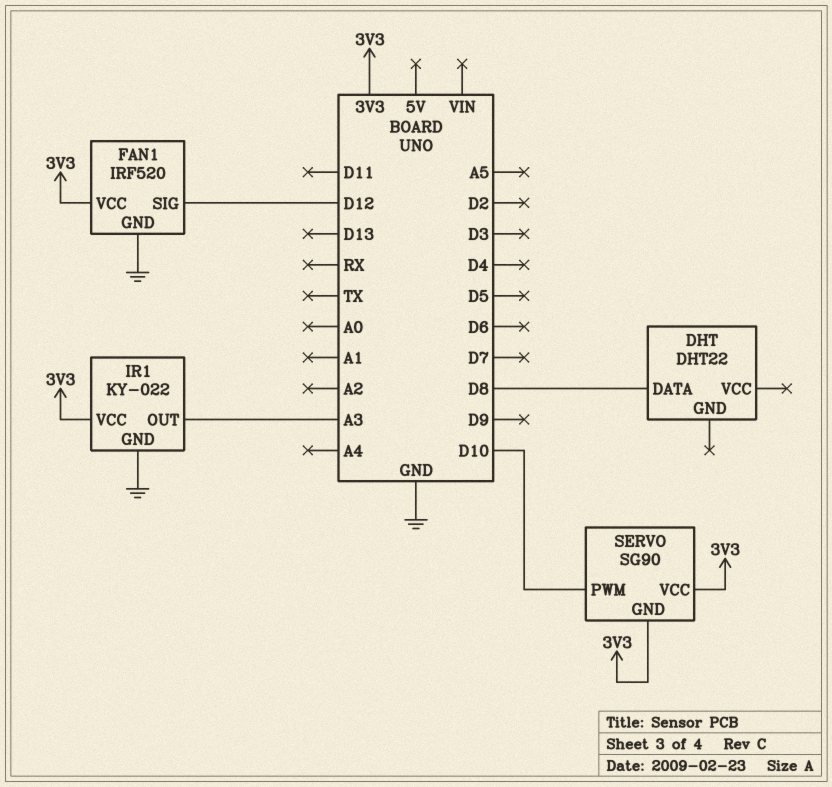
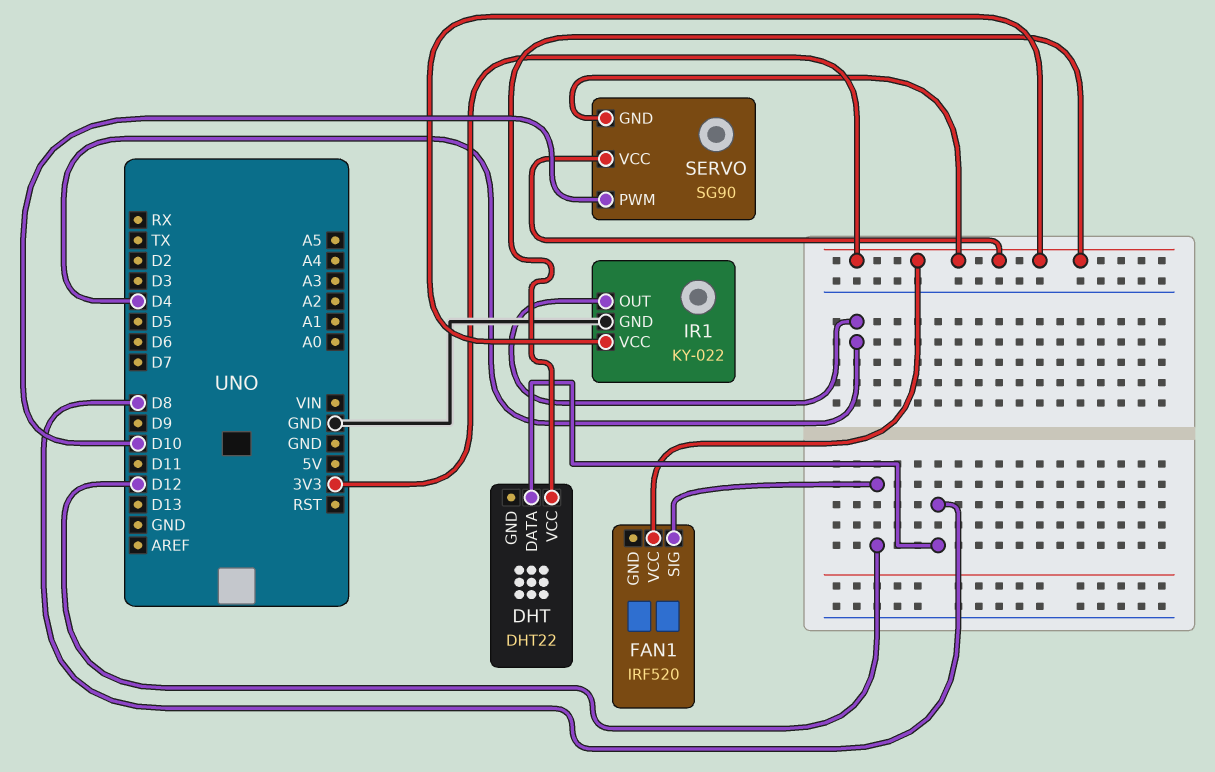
DHT pin VCC: none -> 3V3
FAN1 pin GND: GND -> none
IR1 pin OUT: A3 -> D4

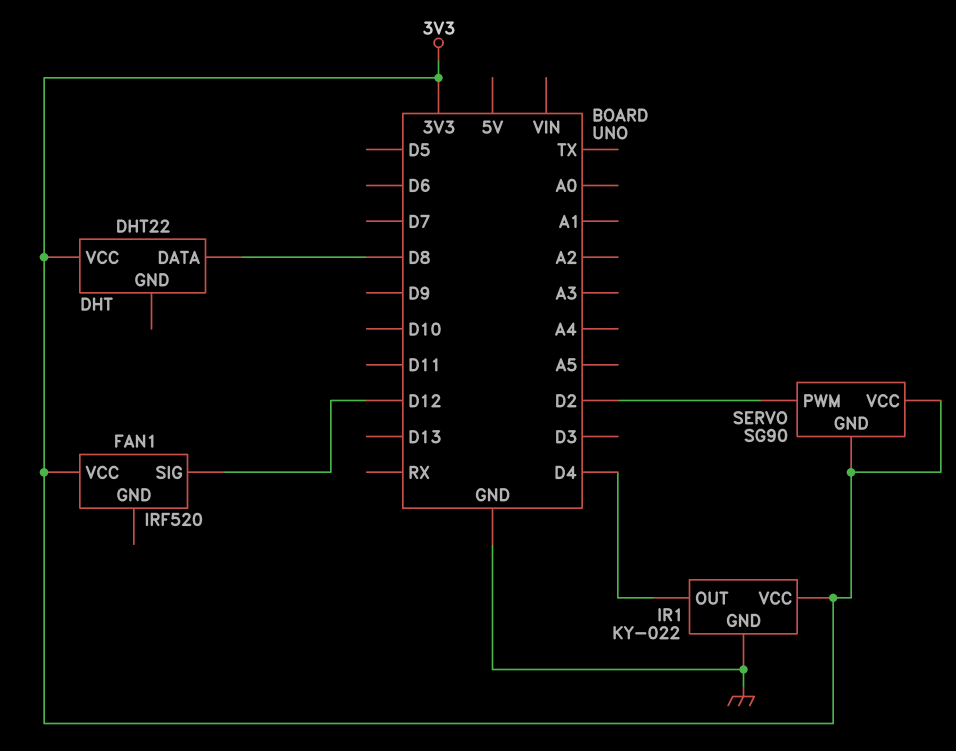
SERVO pin PWM: D10 -> D2

